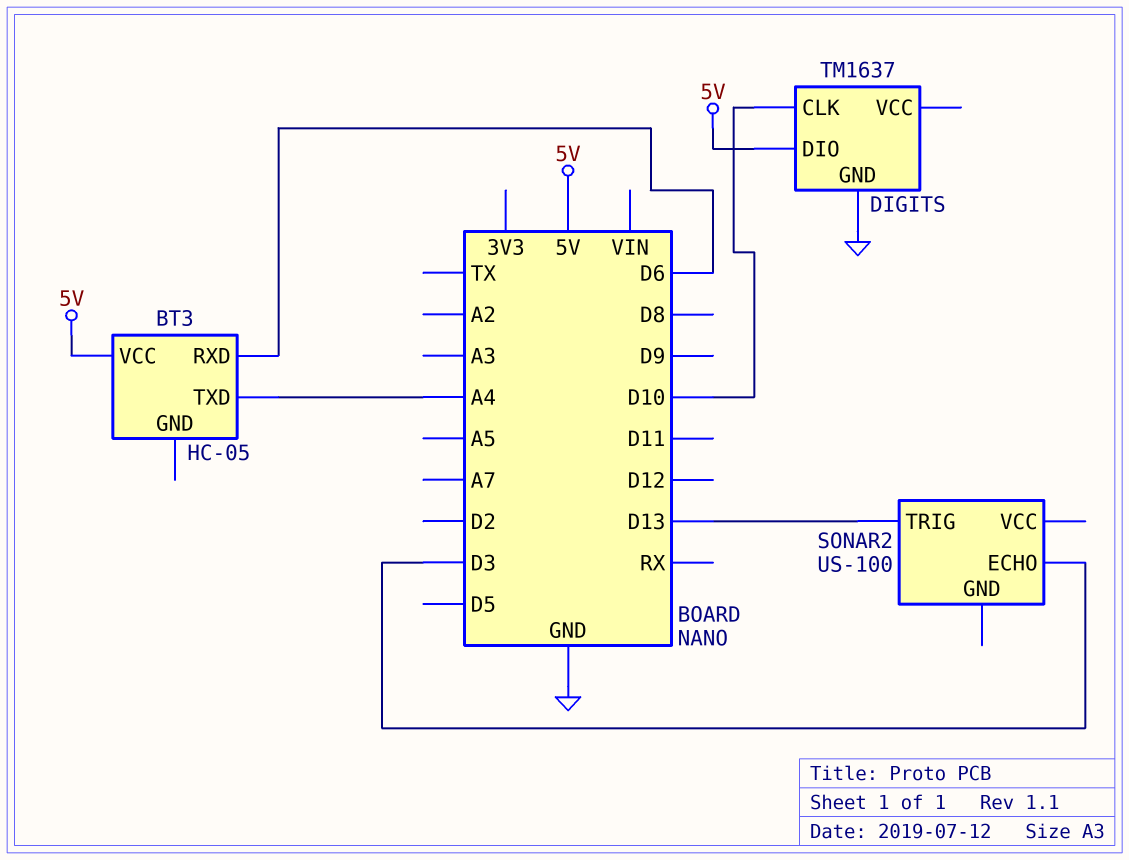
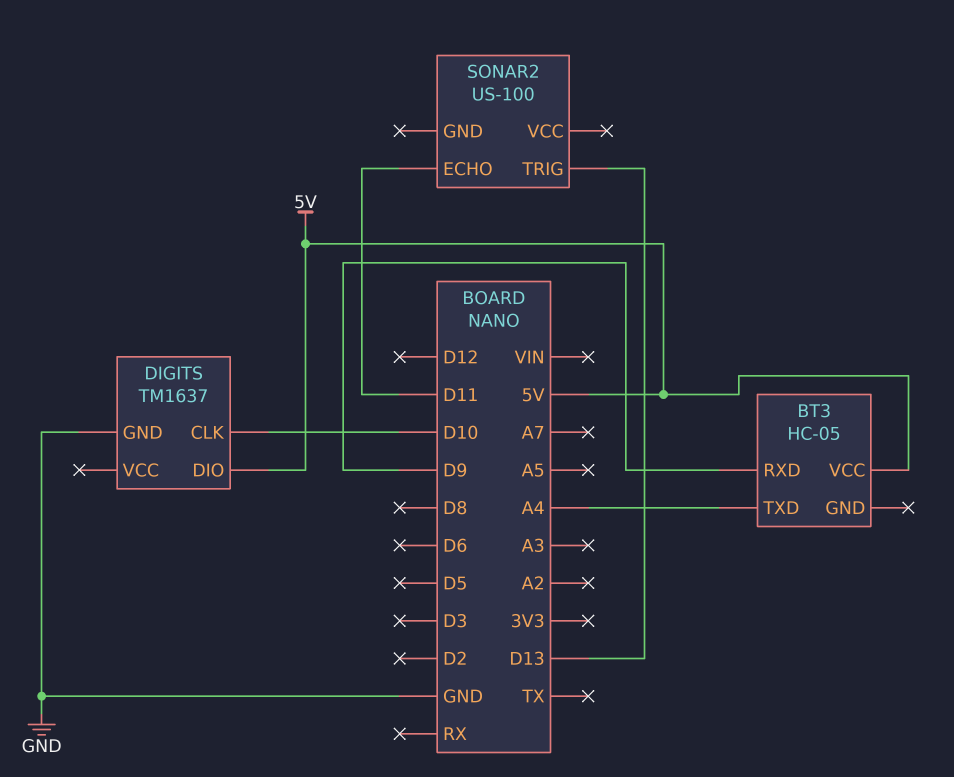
BT3 pin RXD: D6 -> D9
SONAR2 pin ECHO: D3 -> D11

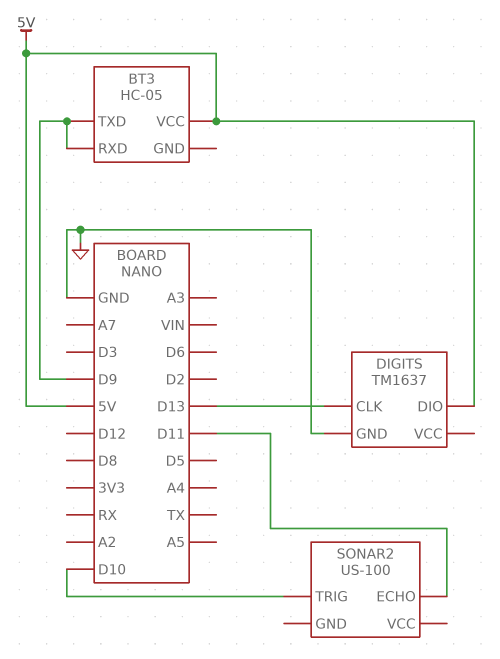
BT3 pin TXD: A4 -> D9
DIGITS pin CLK: D10 -> D13
SONAR2 pin TRIG: D13 -> D10

